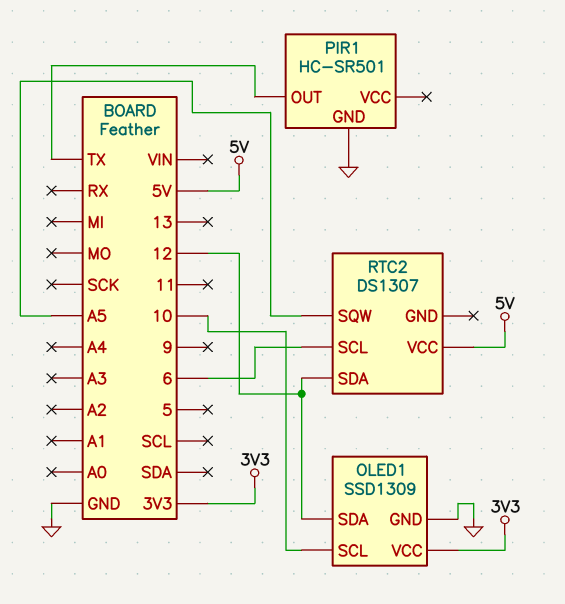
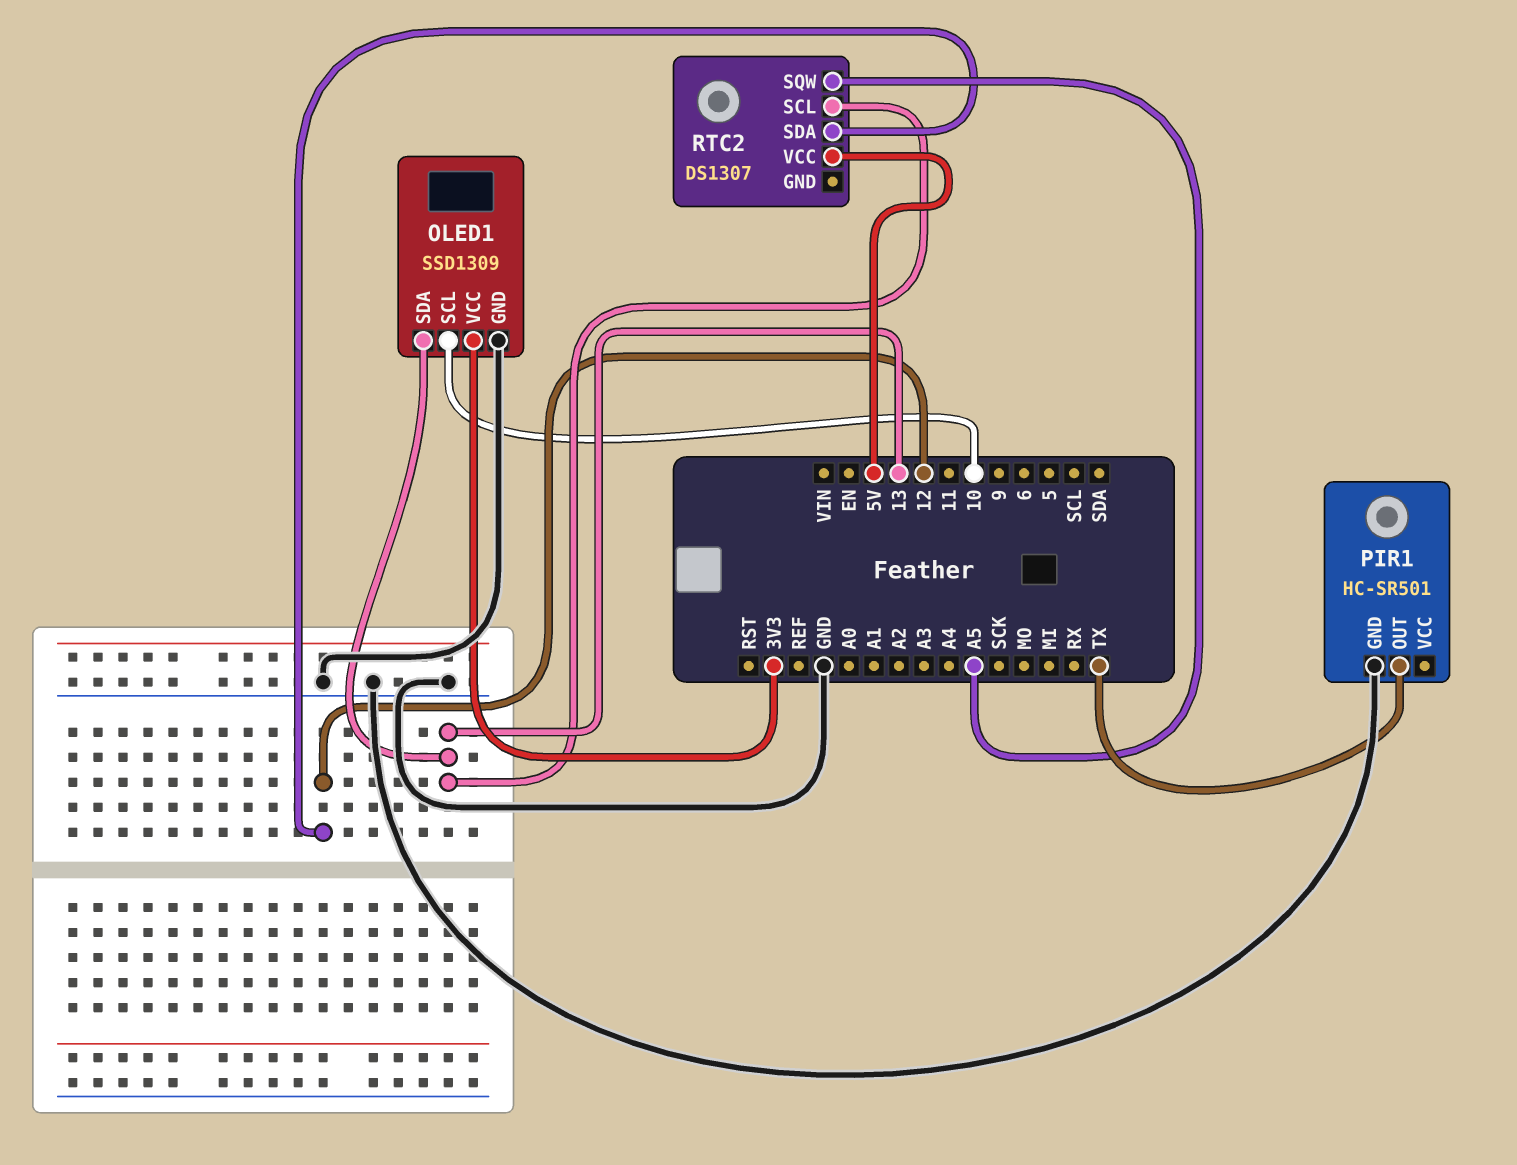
OLED1 pin SDA: 12 -> 13
RTC2 pin SCL: 6 -> 13

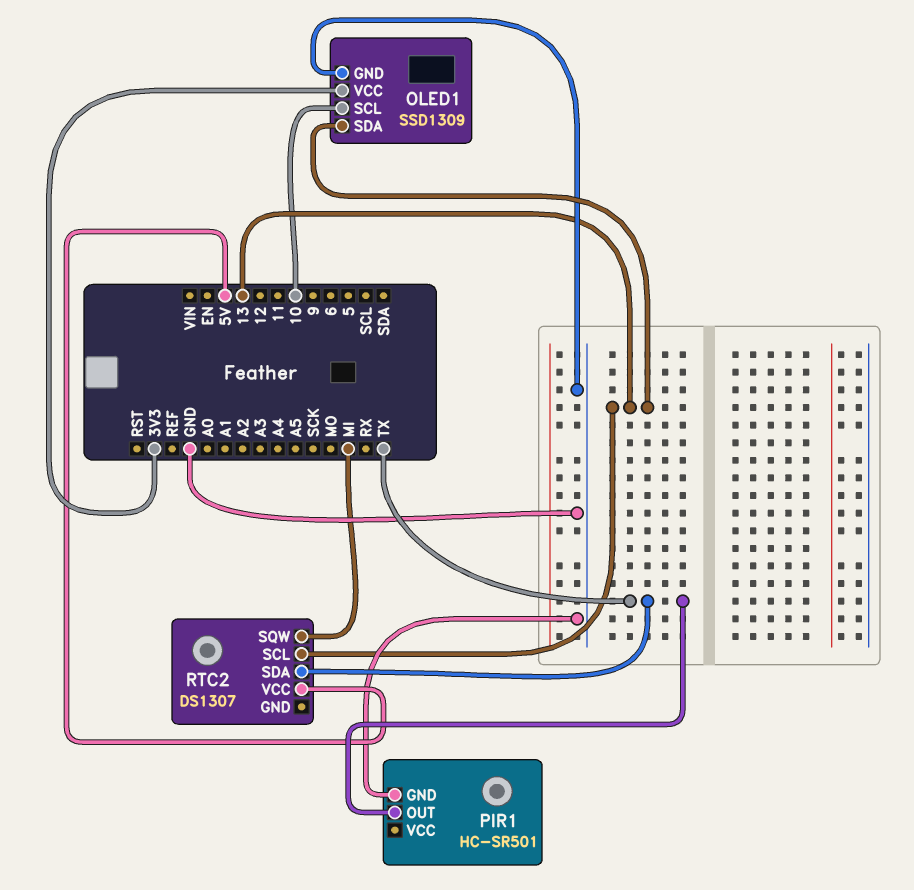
RTC2 pin SDA: 12 -> TX
RTC2 pin SQW: A5 -> MI

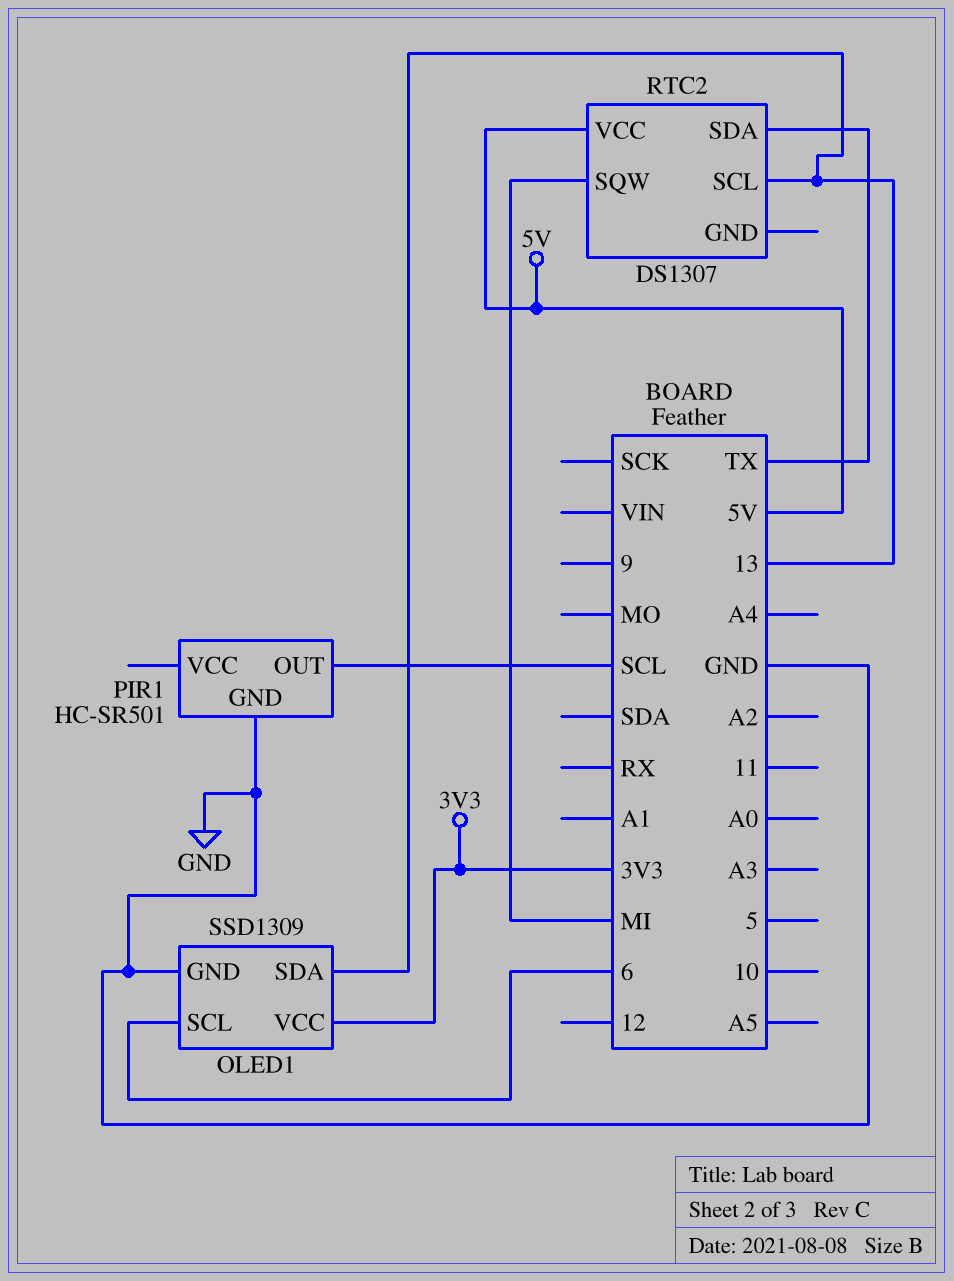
OLED1 pin SCL: 10 -> 6
PIR1 pin OUT: TX -> SCL

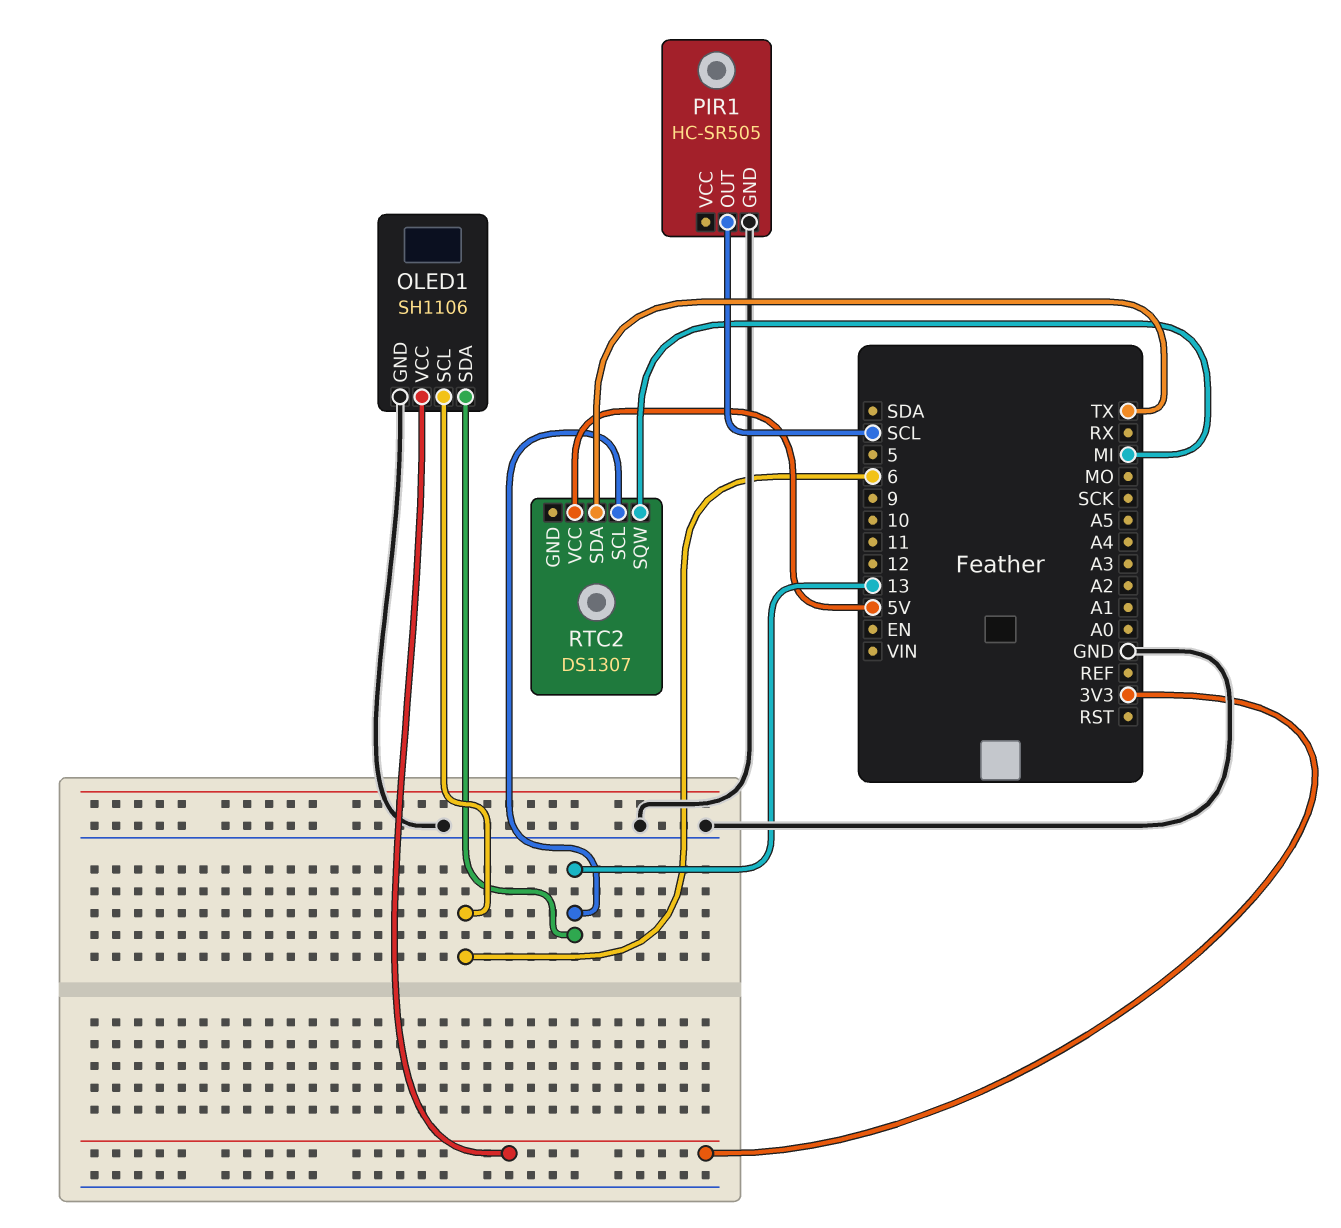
OLED1: SSD1309 -> SH1106
PIR1: HC-SR501 -> HC-SR505

